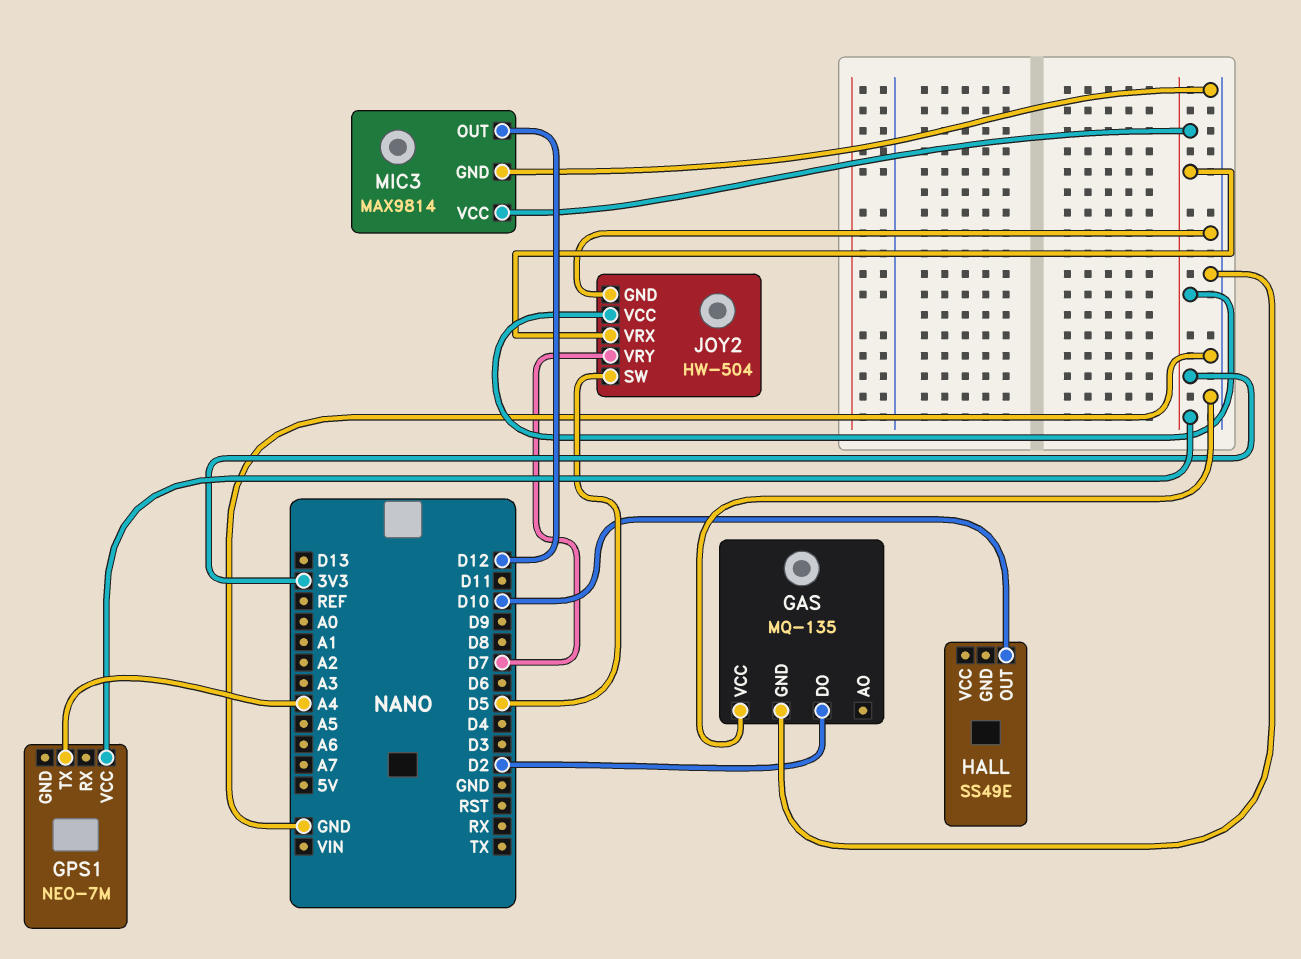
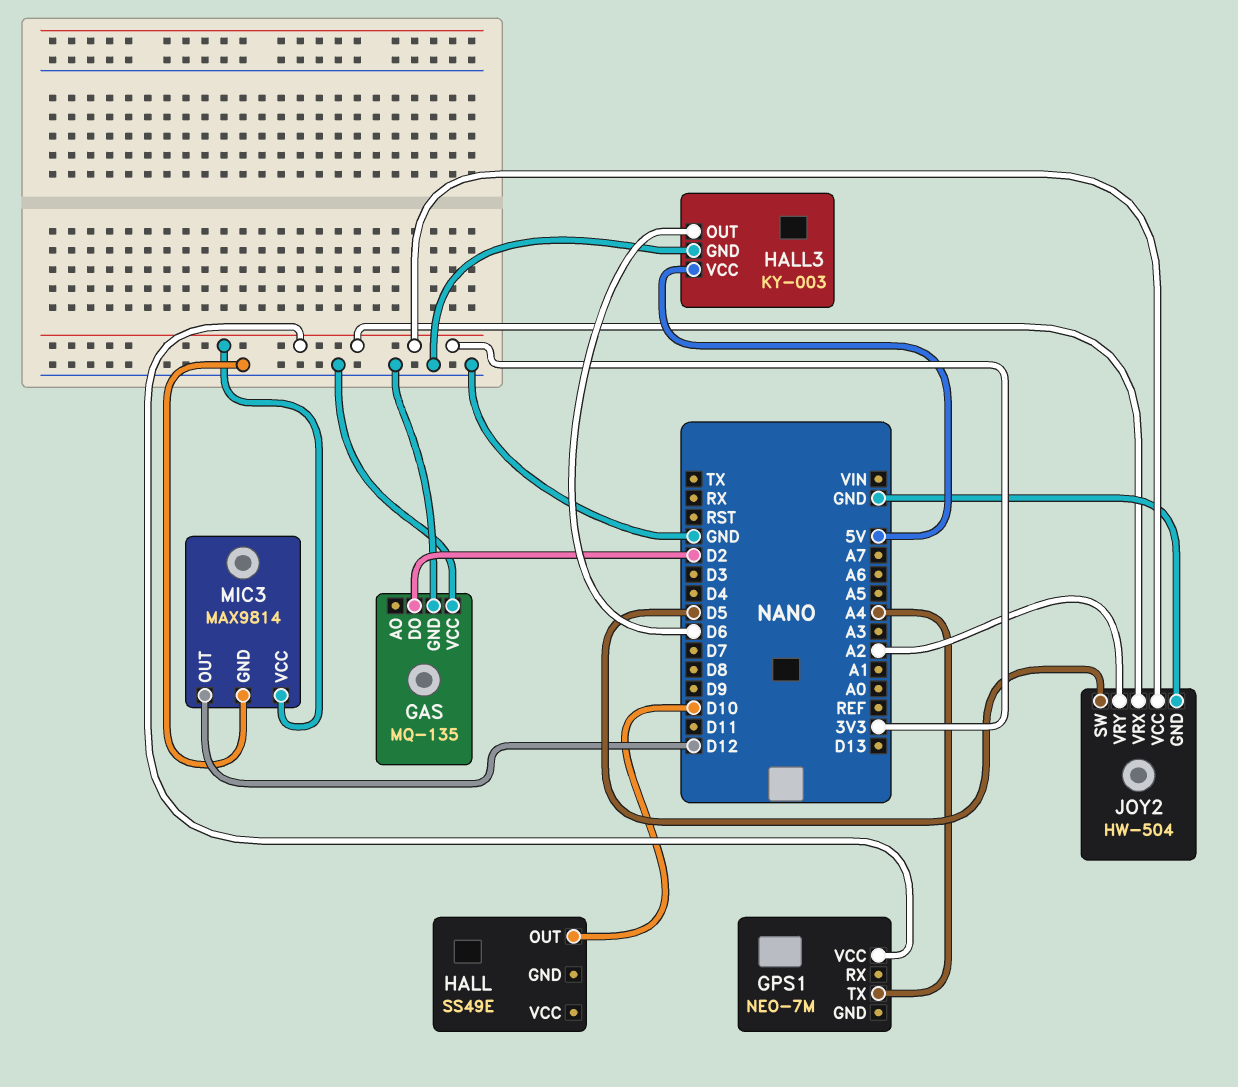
HALL3: none -> KY-003
HALL3 pin GND: none -> GND
HALL3 pin OUT: none -> D6
HALL3 pin VCC: none -> 5V
JOY2 pin VRY: D7 -> A2

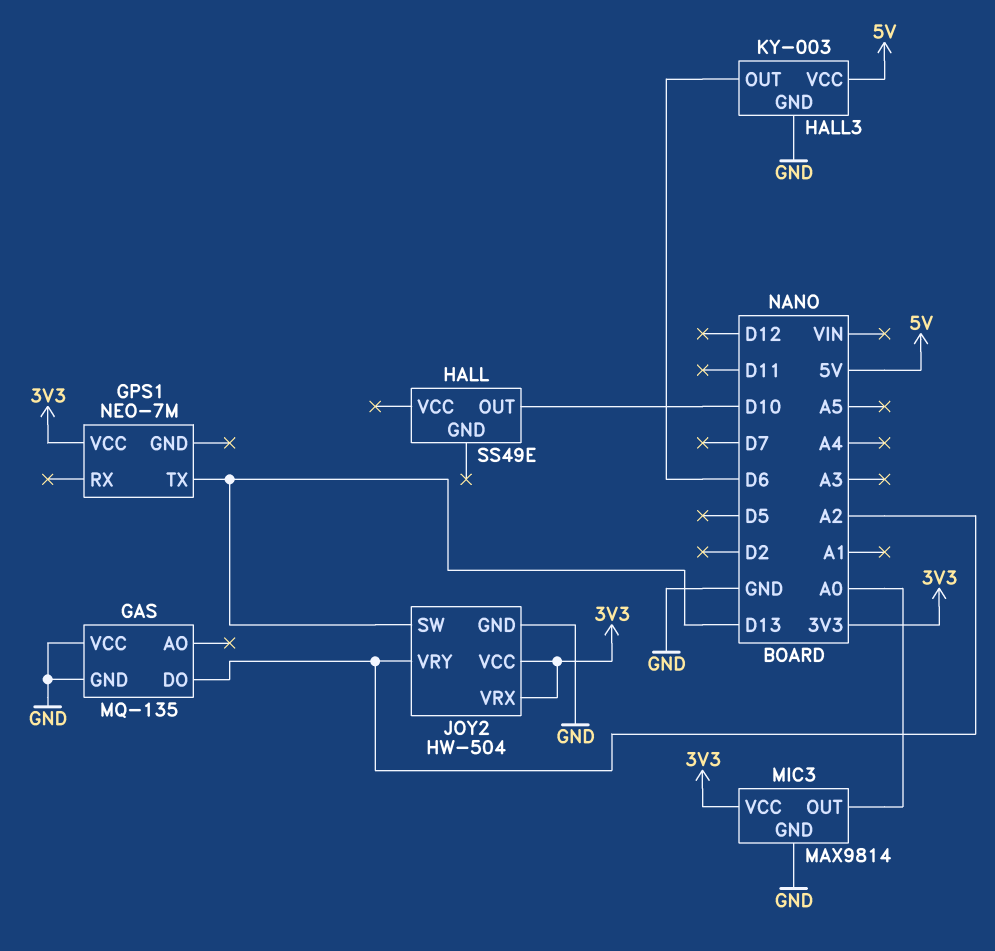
GAS pin DO: D2 -> A2
GPS1 pin TX: A4 -> D13
JOY2 pin SW: D5 -> D13
MIC3 pin OUT: D12 -> A0

